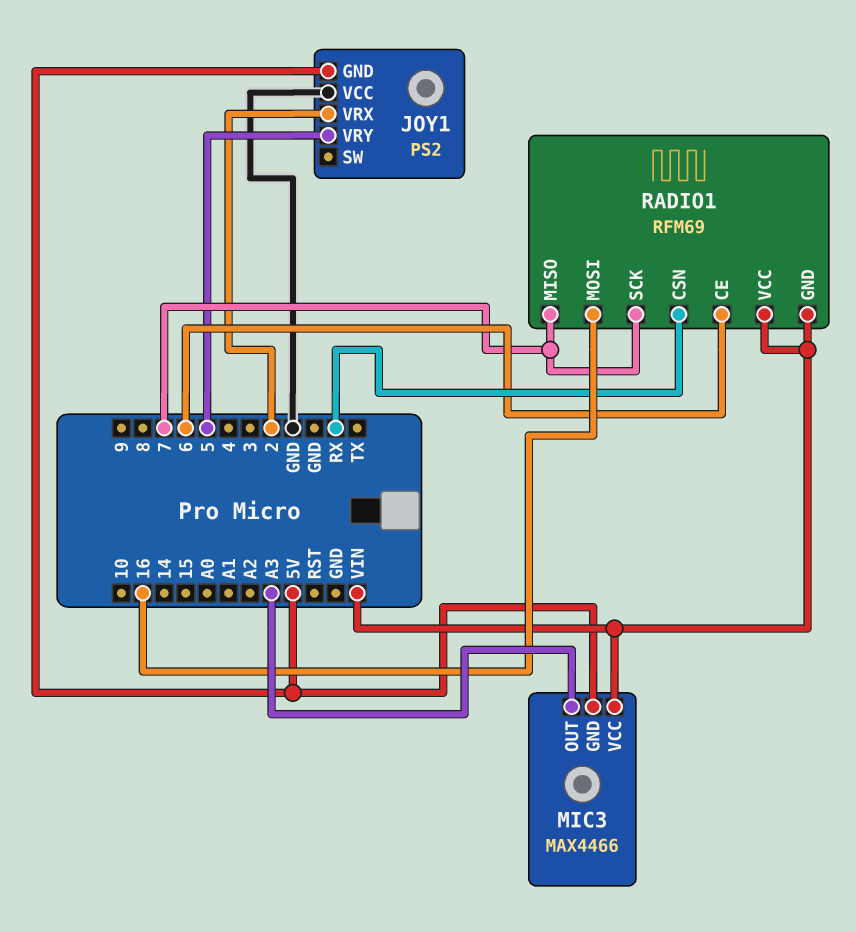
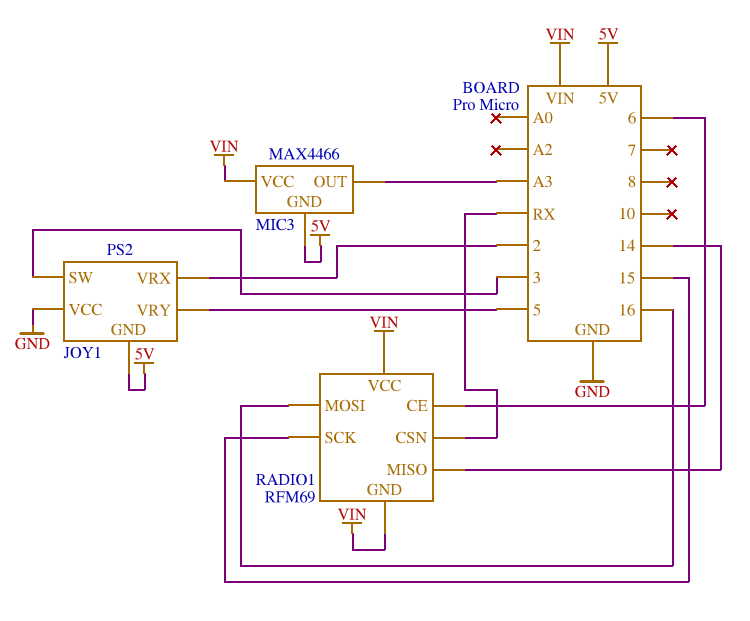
JOY1 pin SW: none -> 3
RADIO1 pin MISO: 7 -> 14
RADIO1 pin SCK: 7 -> 15

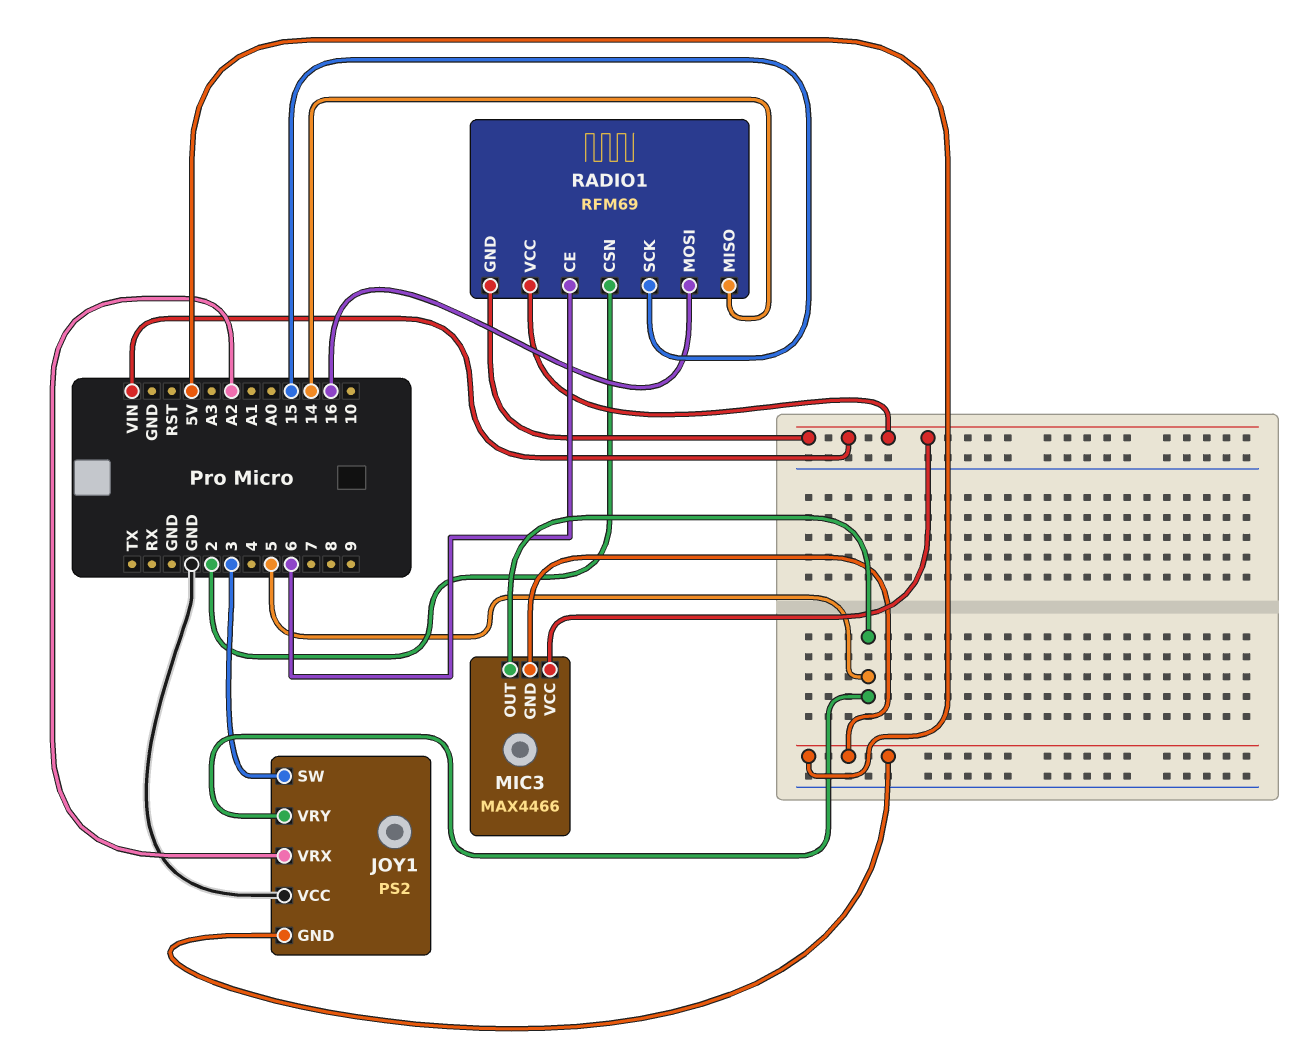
JOY1 pin VRX: 2 -> A2
MIC3 pin OUT: A3 -> 5
RADIO1 pin CSN: RX -> 2

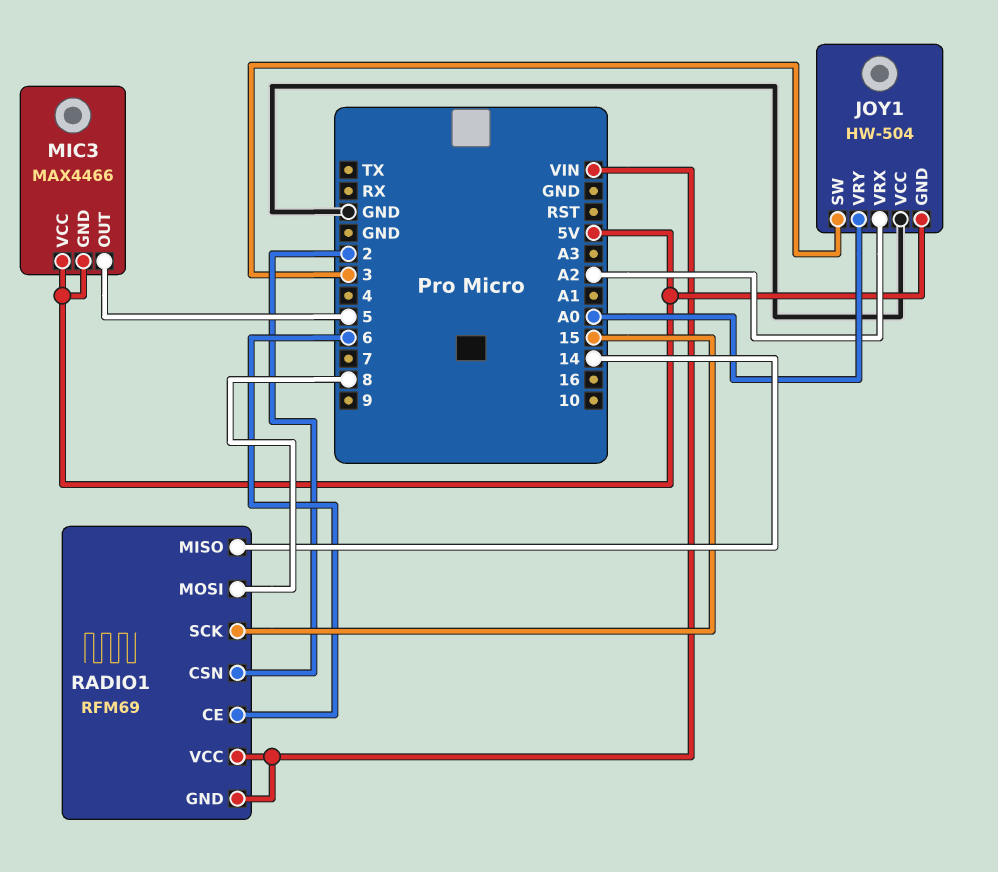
JOY1: PS2 -> HW-504
JOY1 pin VRY: 5 -> A0
MIC3 pin VCC: VIN -> 5V
RADIO1 pin MOSI: 16 -> 8

